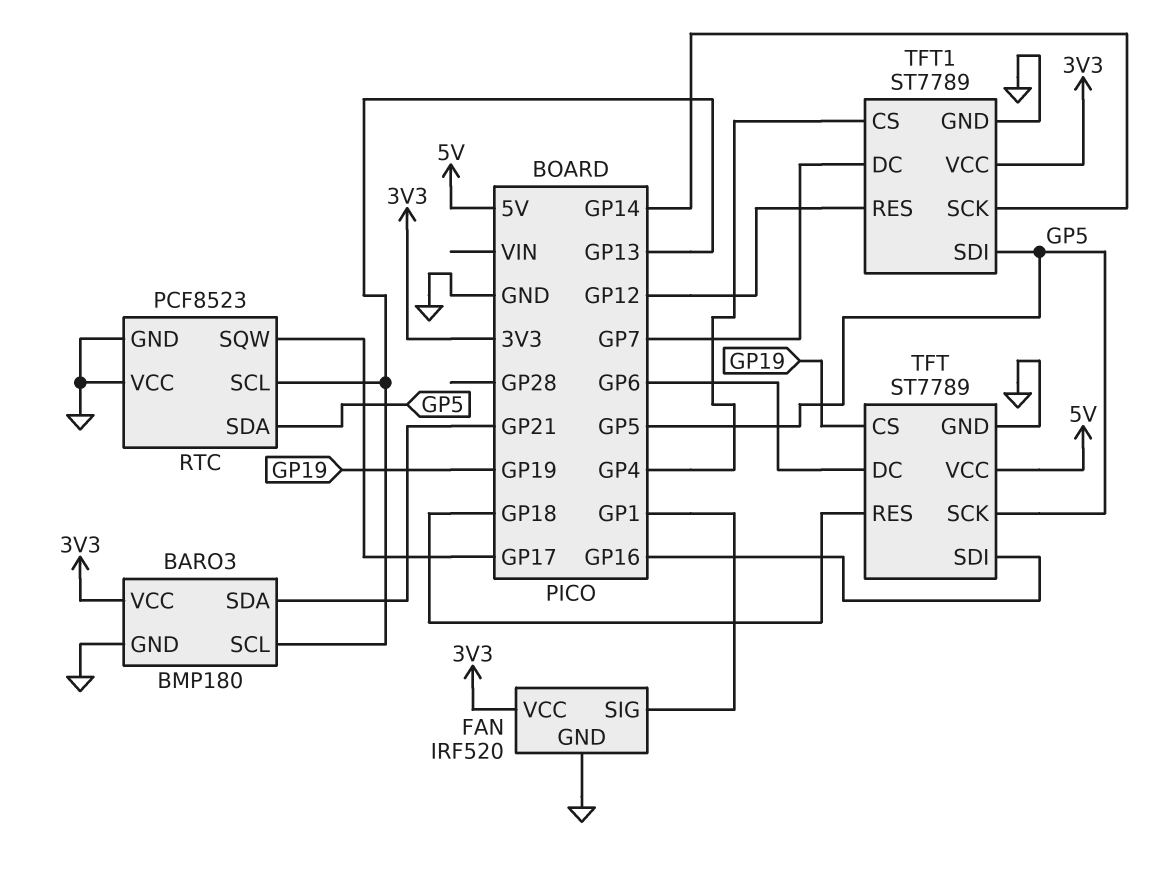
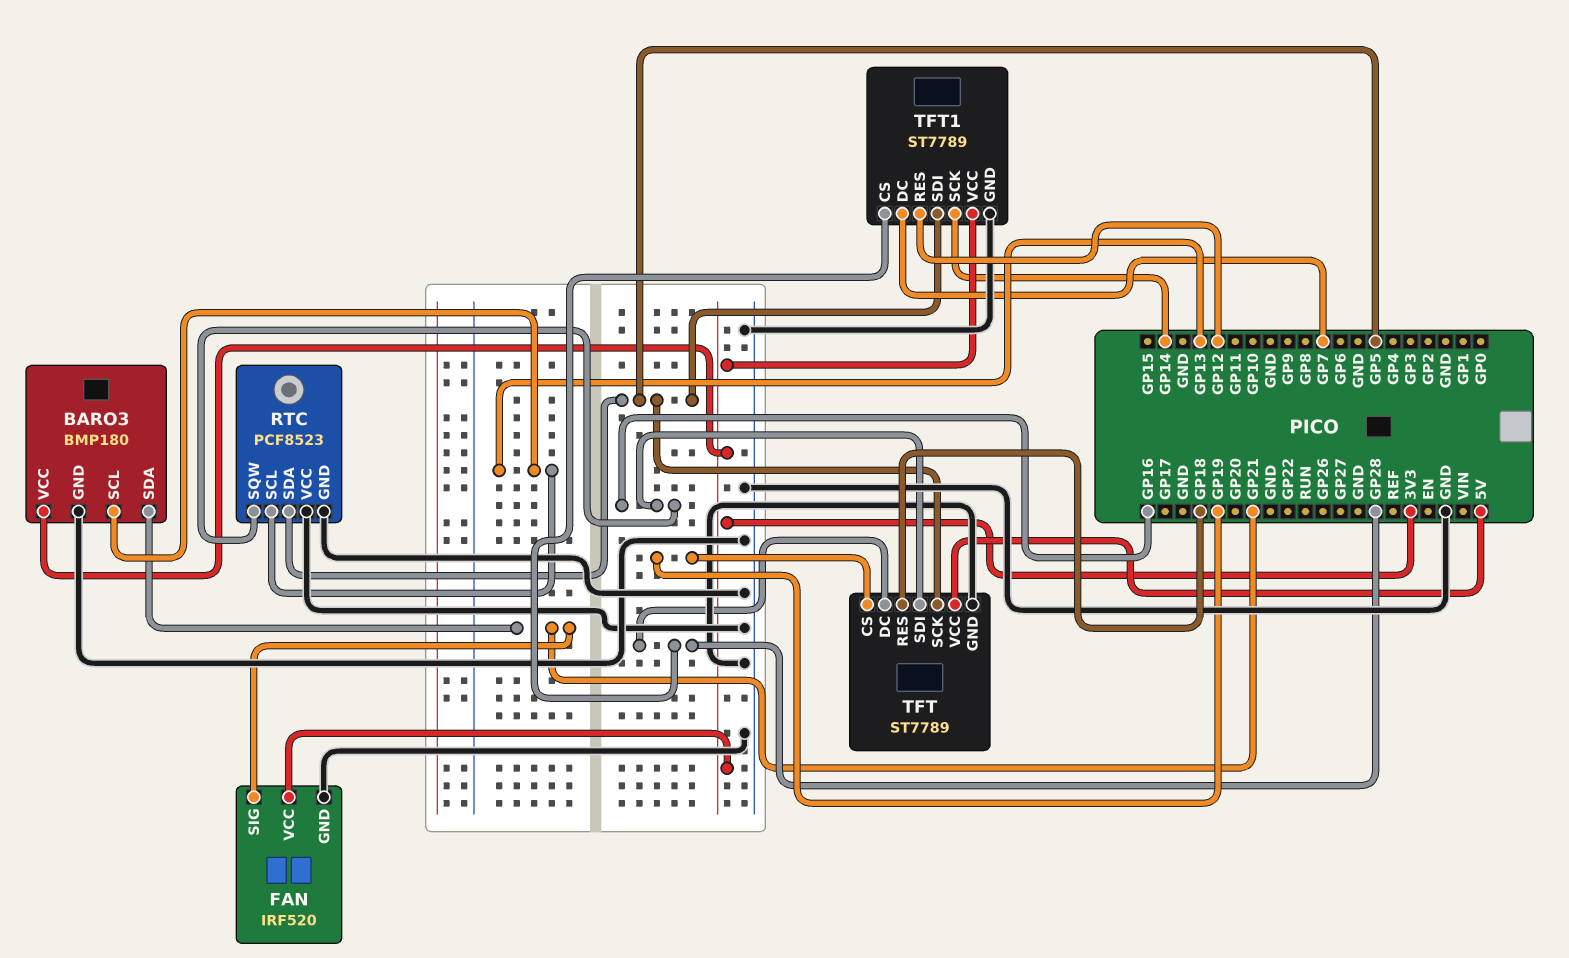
FAN pin SIG: GP1 -> GP21
RTC pin SQW: GP17 -> GP16
TFT pin DC: GP6 -> GP28
TFT1 pin CS: GP4 -> GP28

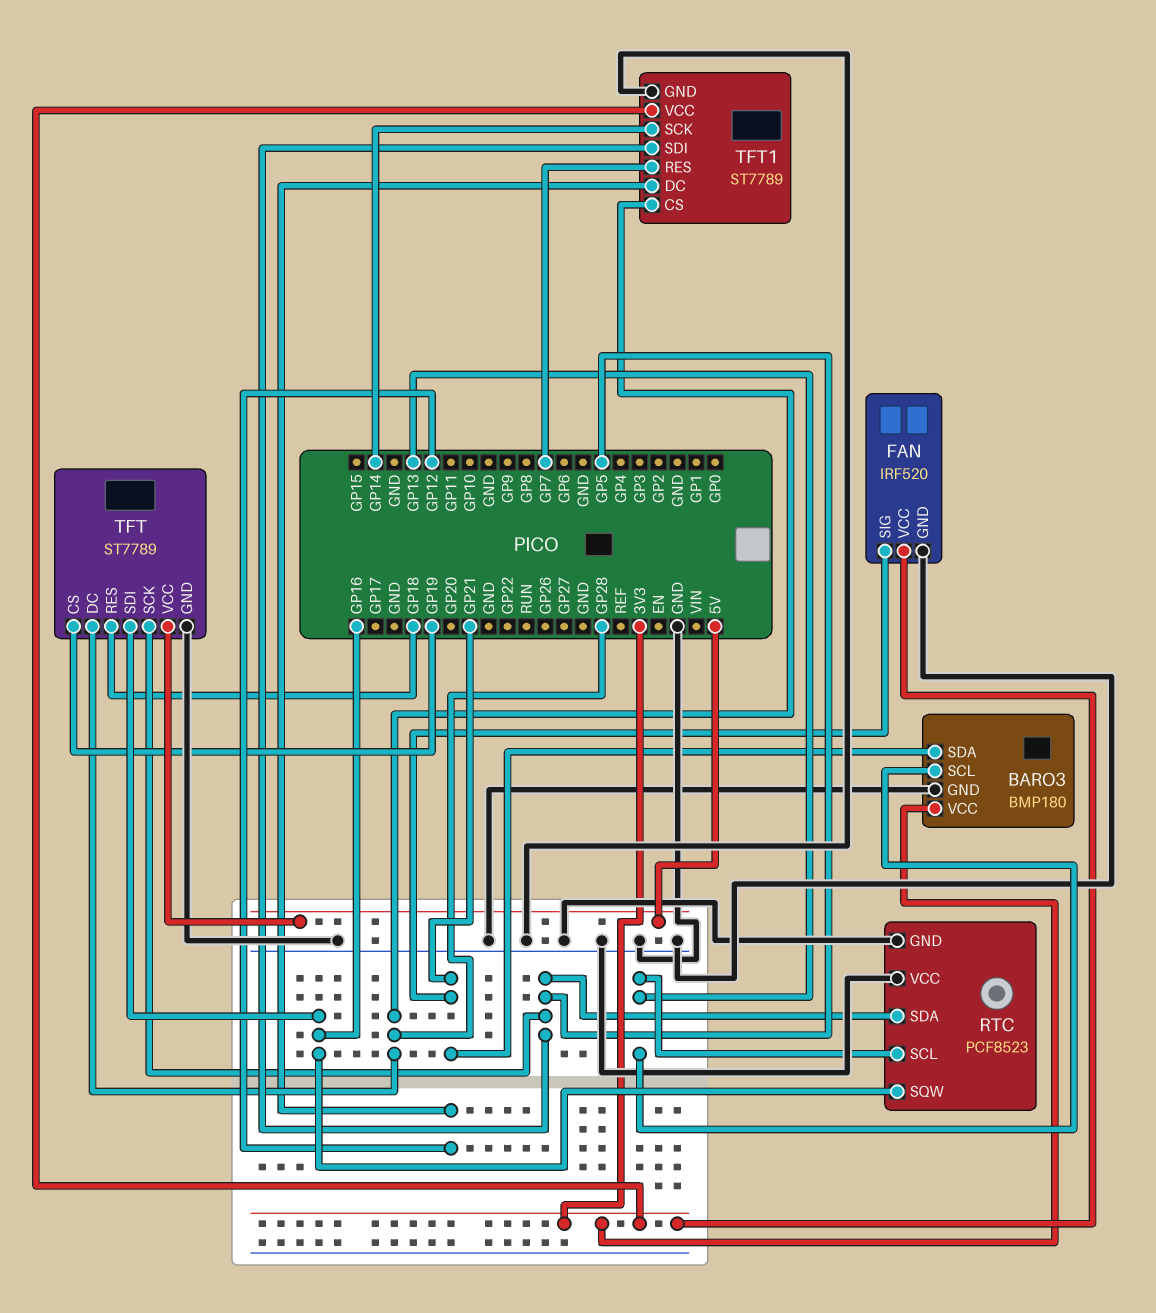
TFT1 pin DC: GP7 -> GP12
TFT1 pin RES: GP12 -> GP7

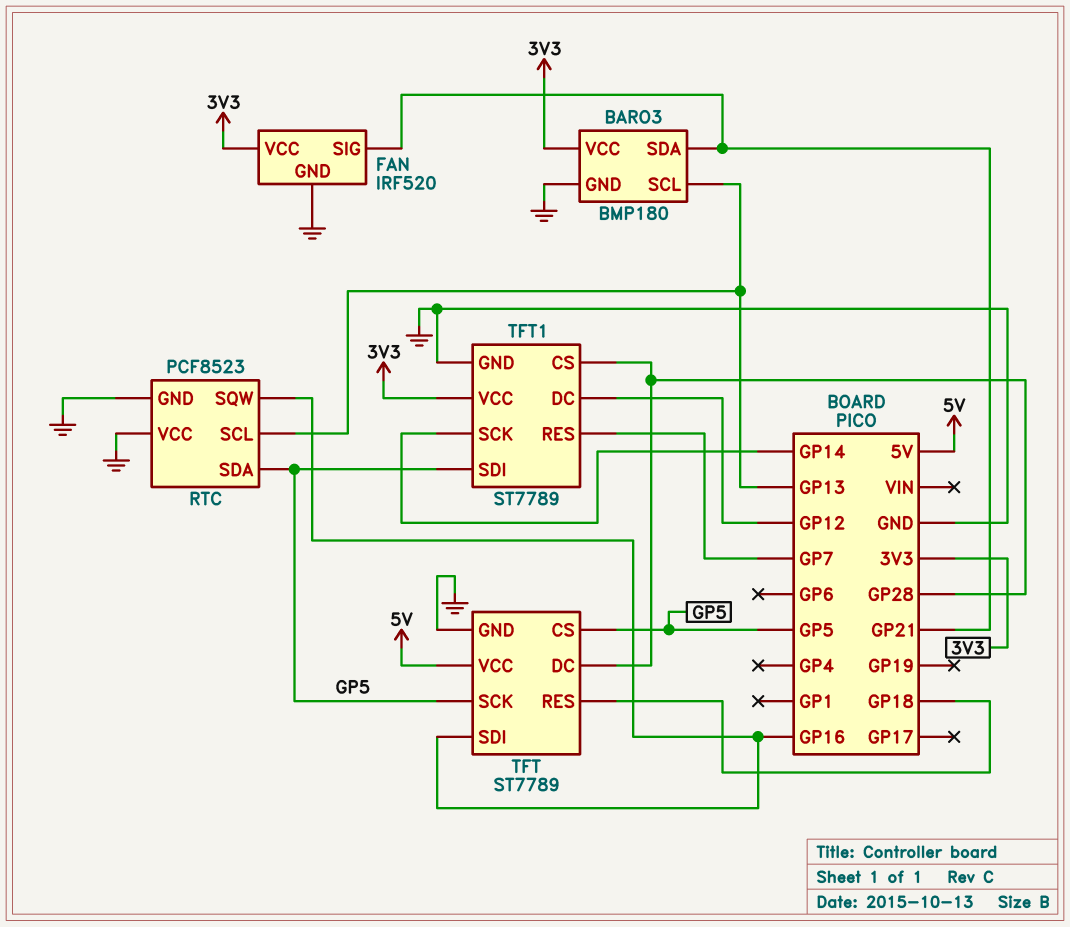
TFT pin CS: GP19 -> GP5

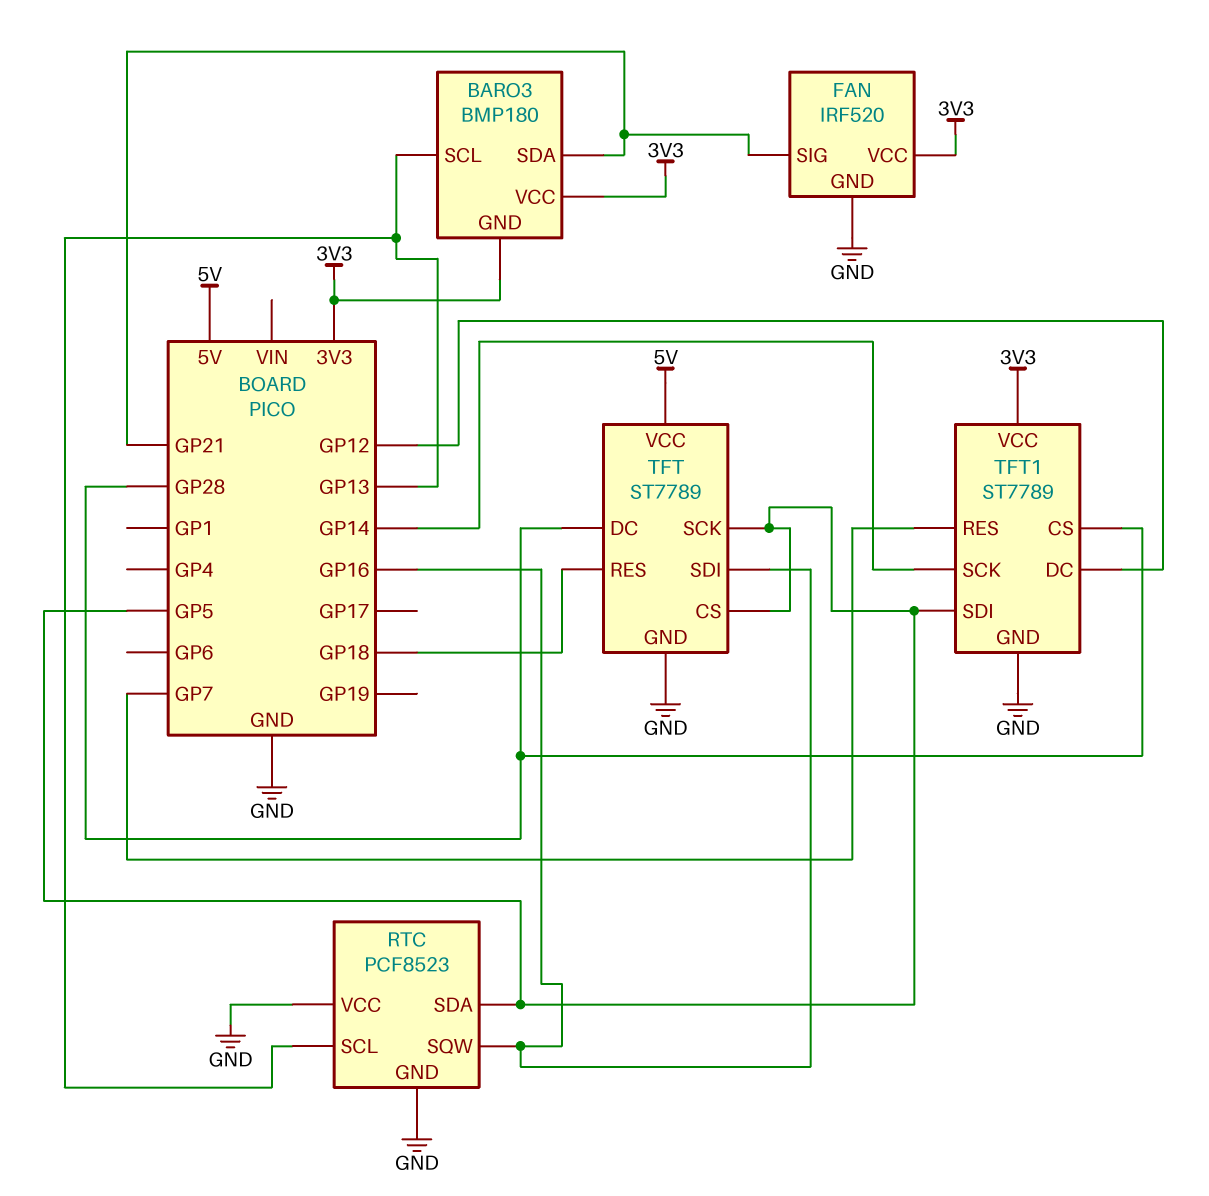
BARO3 pin GND: GND -> 3V3

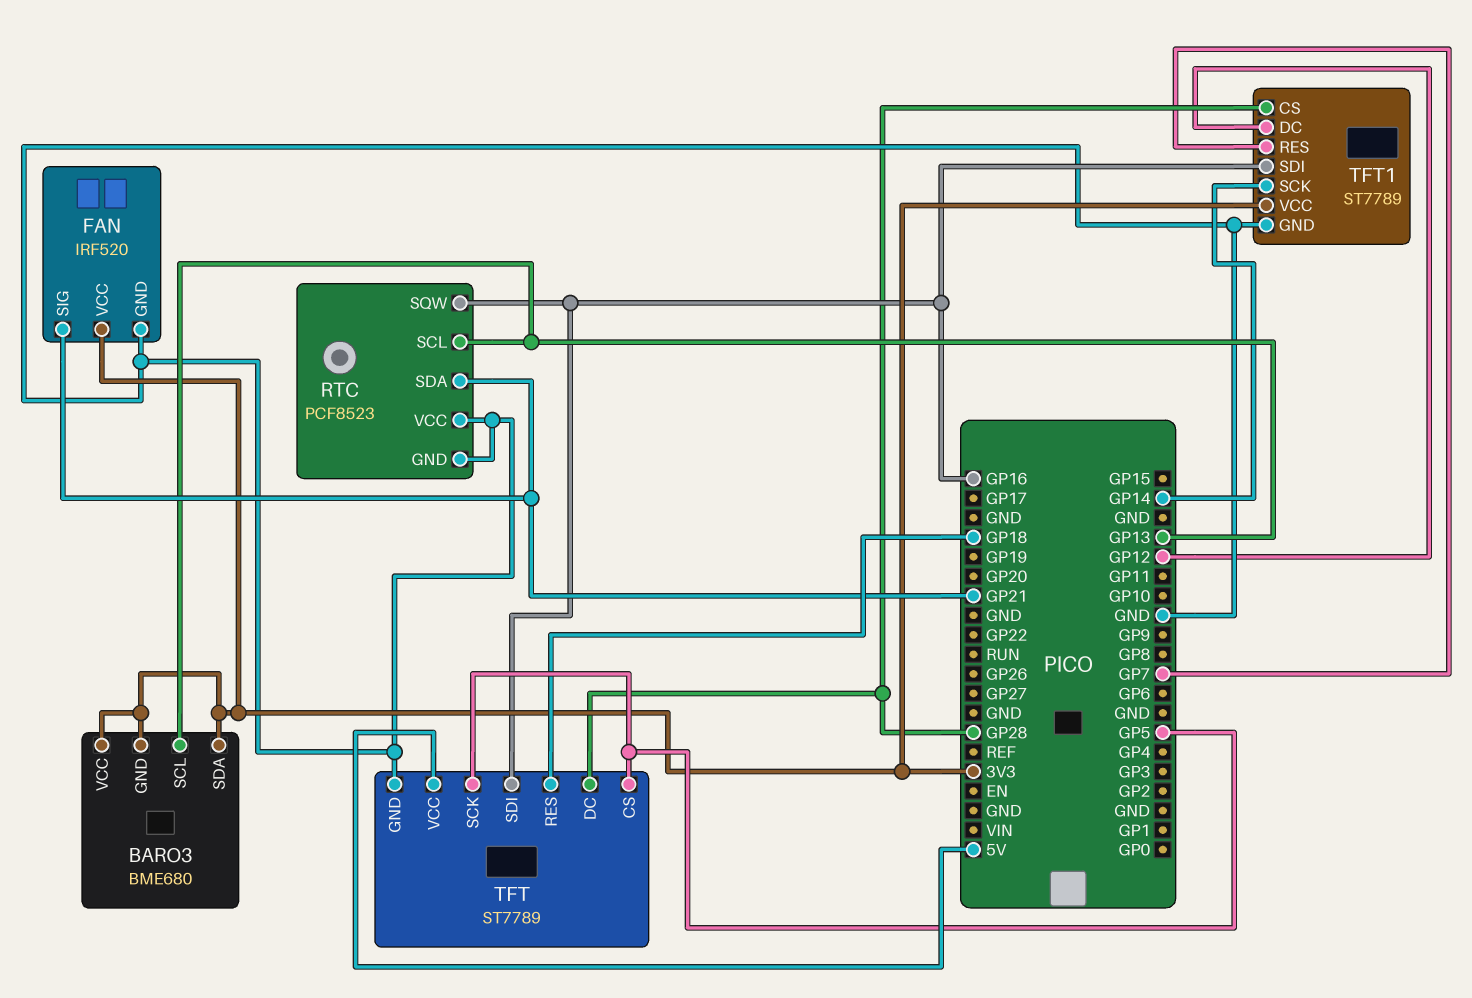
BARO3: BMP180 -> BME680
BARO3 pin SDA: GP21 -> 3V3
RTC pin SDA: GP5 -> GP21
TFT1 pin SDI: GP5 -> GP16

